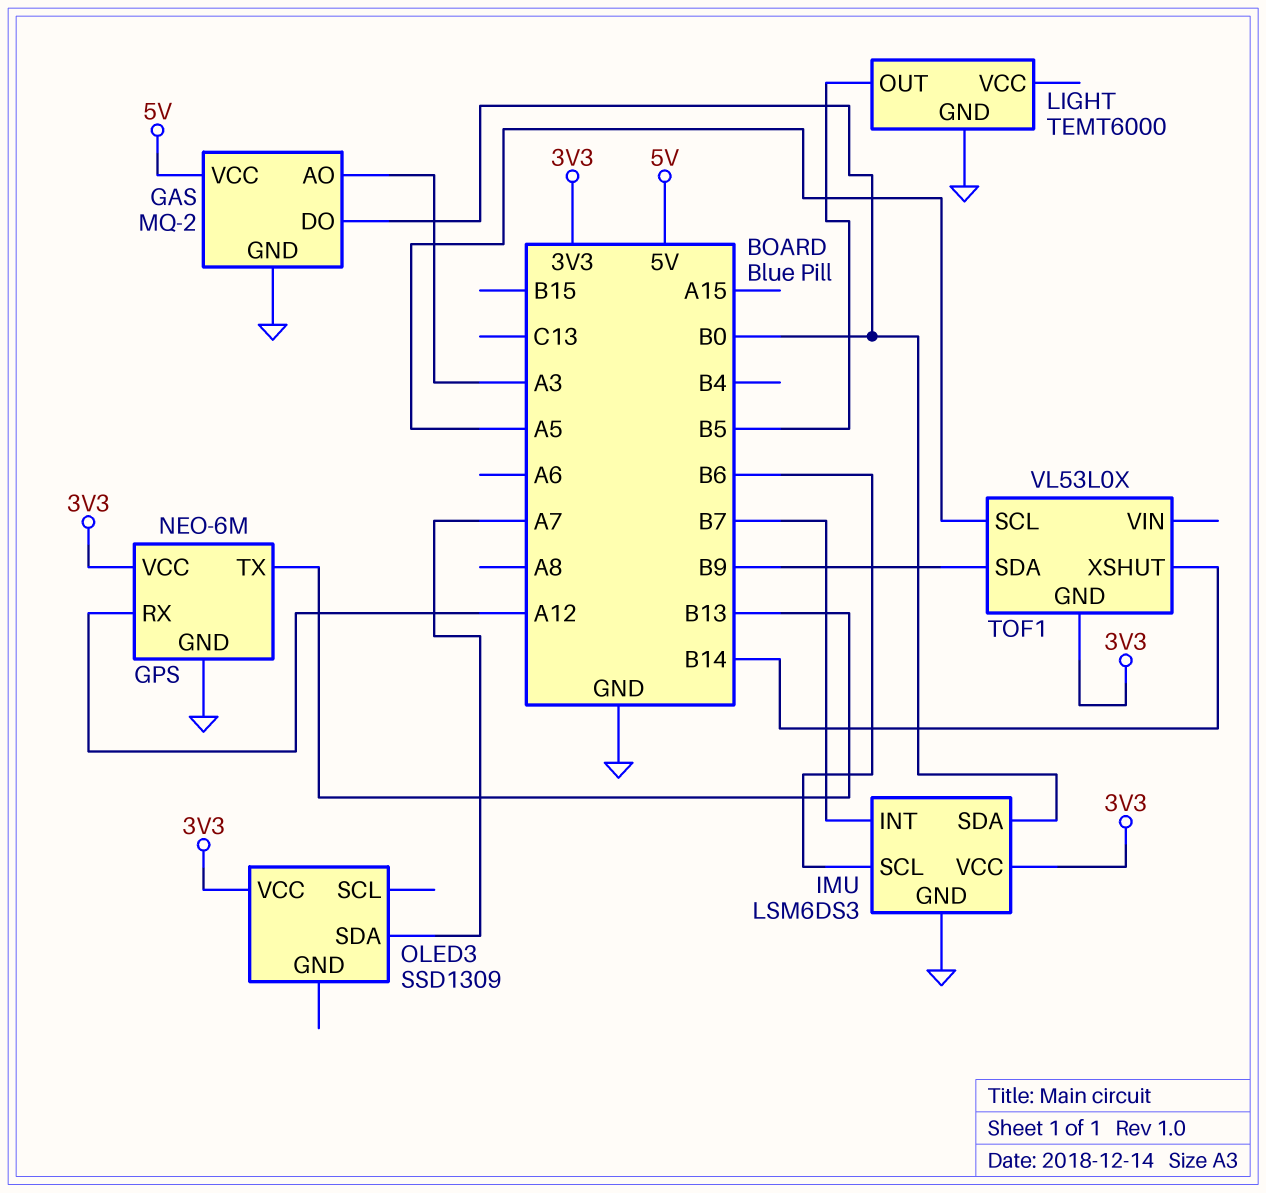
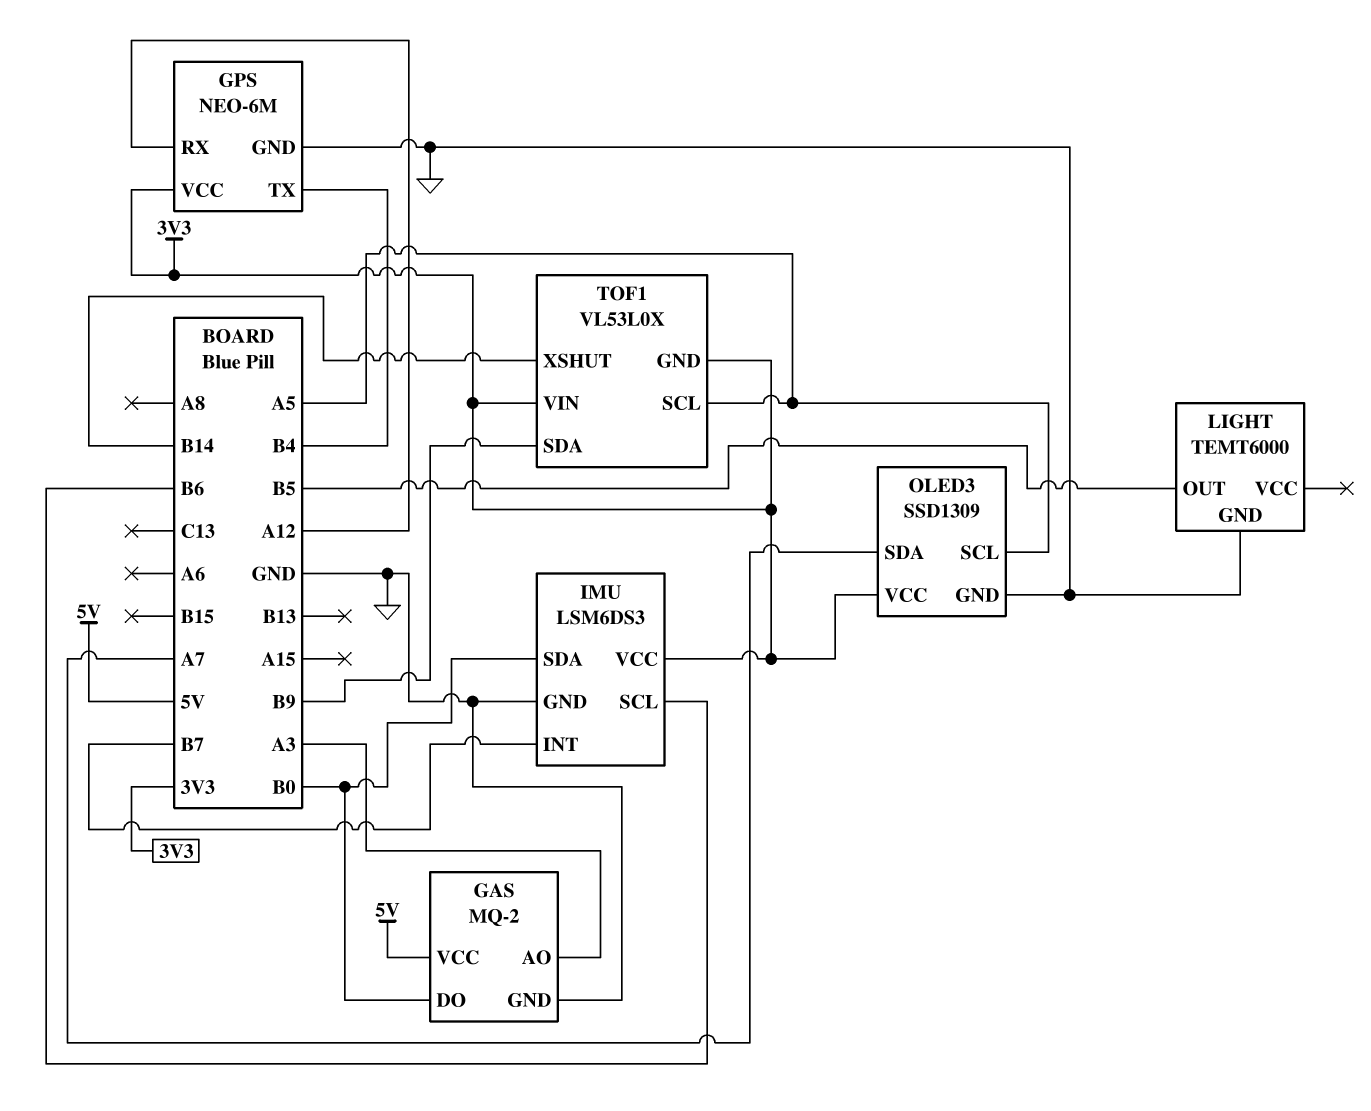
GPS pin TX: B13 -> B4
OLED3 pin GND: none -> GND
OLED3 pin SCL: none -> A5
TOF1 pin VIN: none -> 3V3

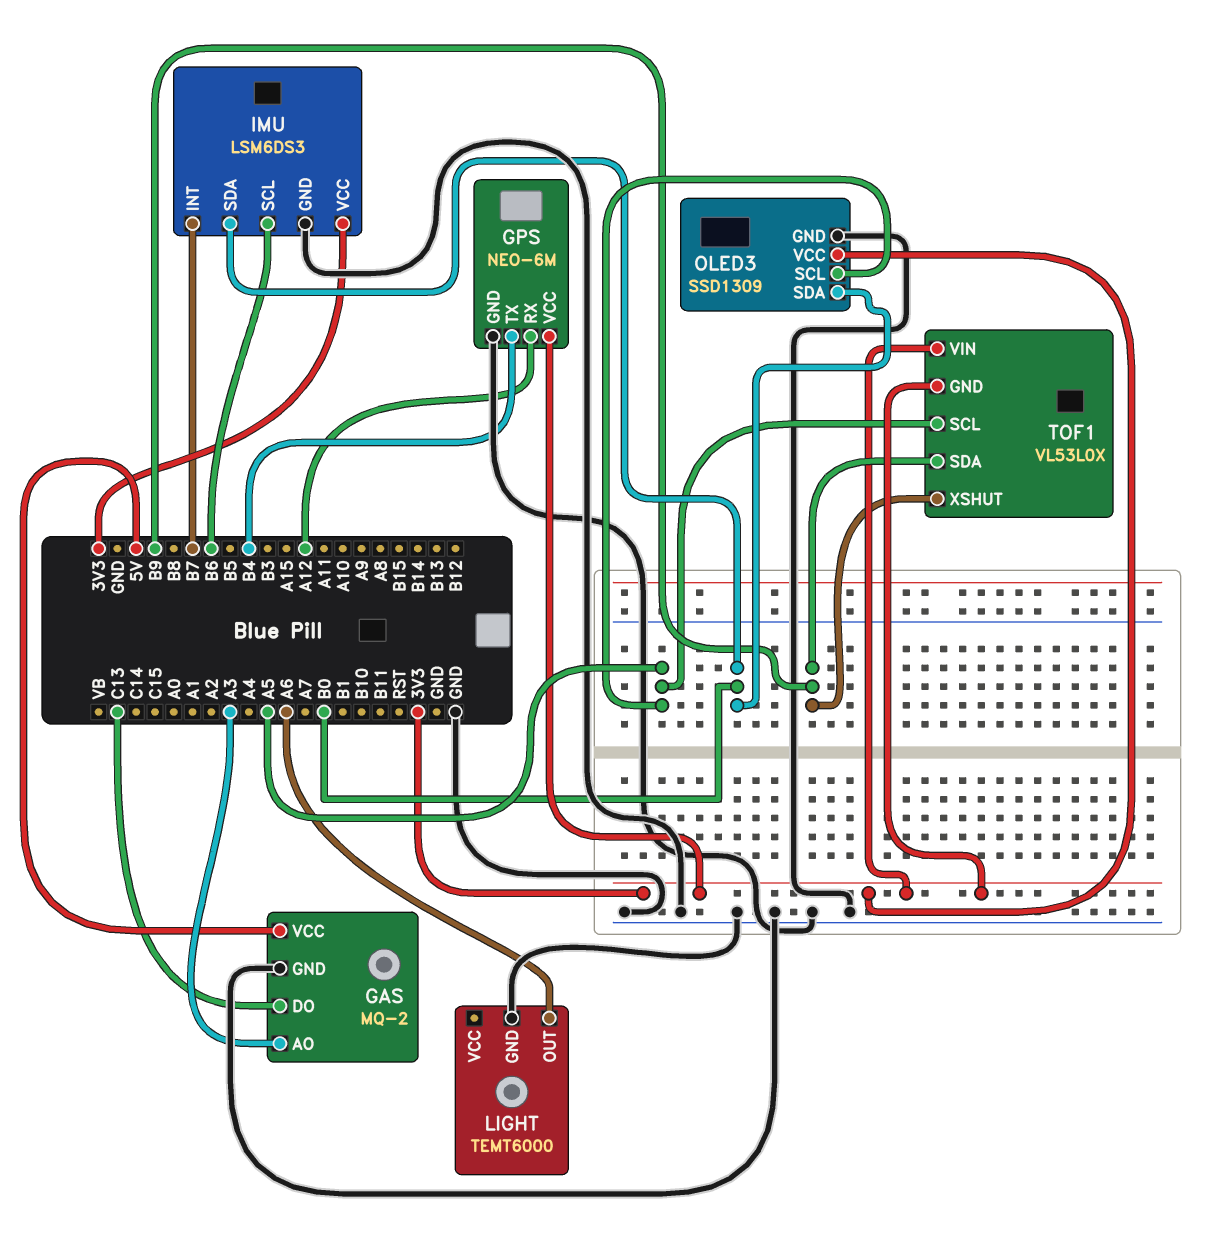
GAS pin DO: B0 -> C13
LIGHT pin OUT: B5 -> A6
OLED3 pin SDA: A7 -> B0
TOF1 pin XSHUT: B14 -> B9

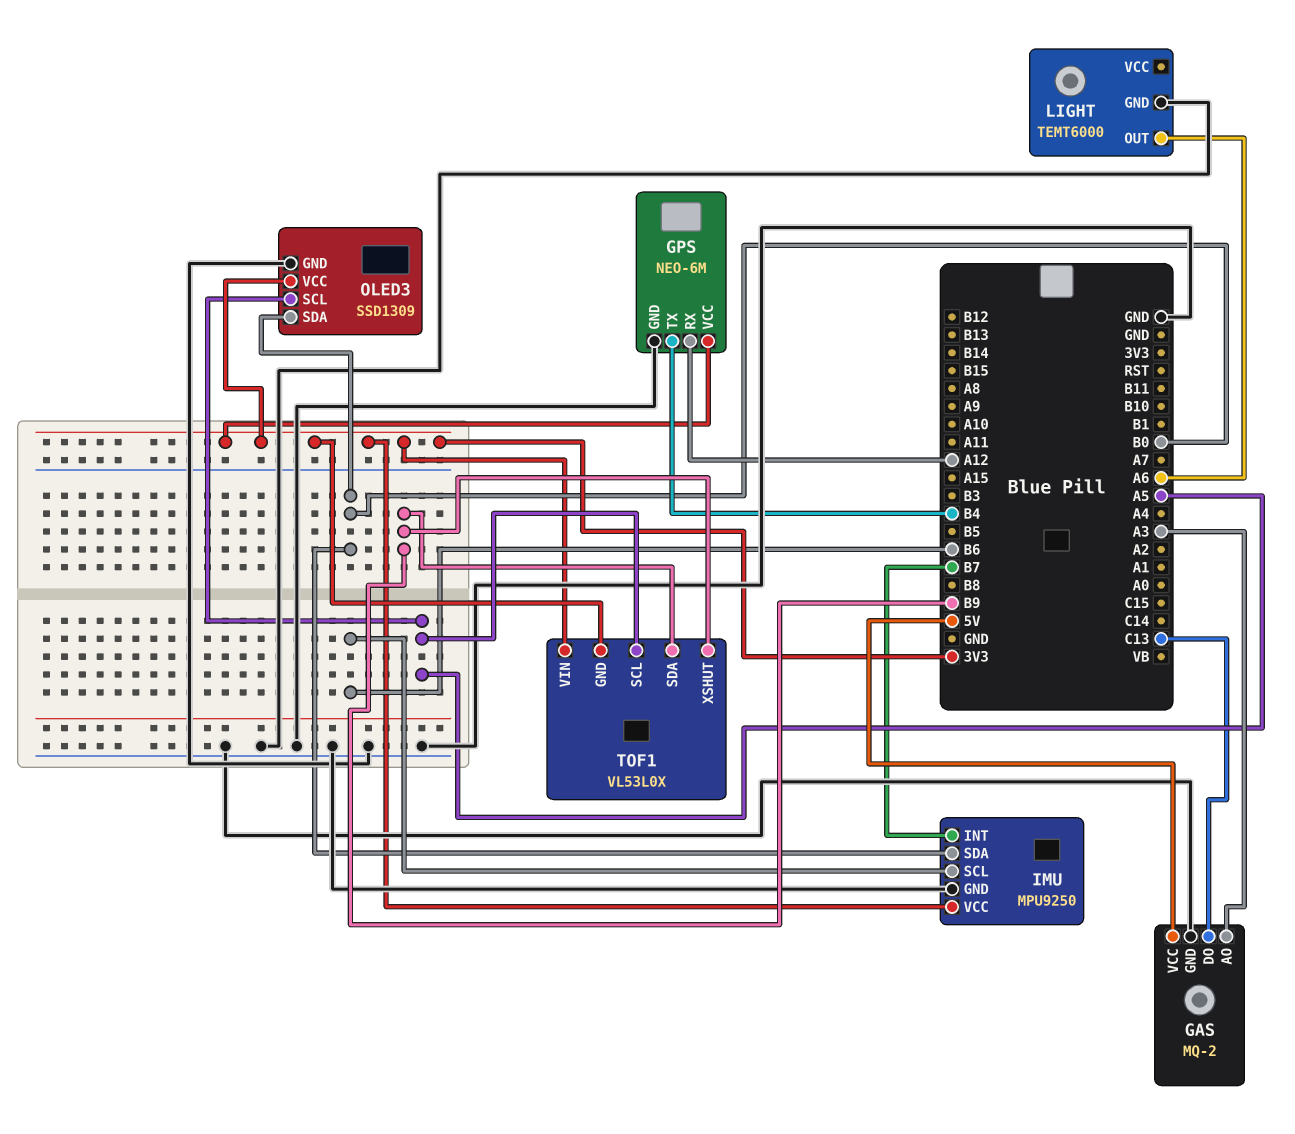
IMU: LSM6DS3 -> MPU9250

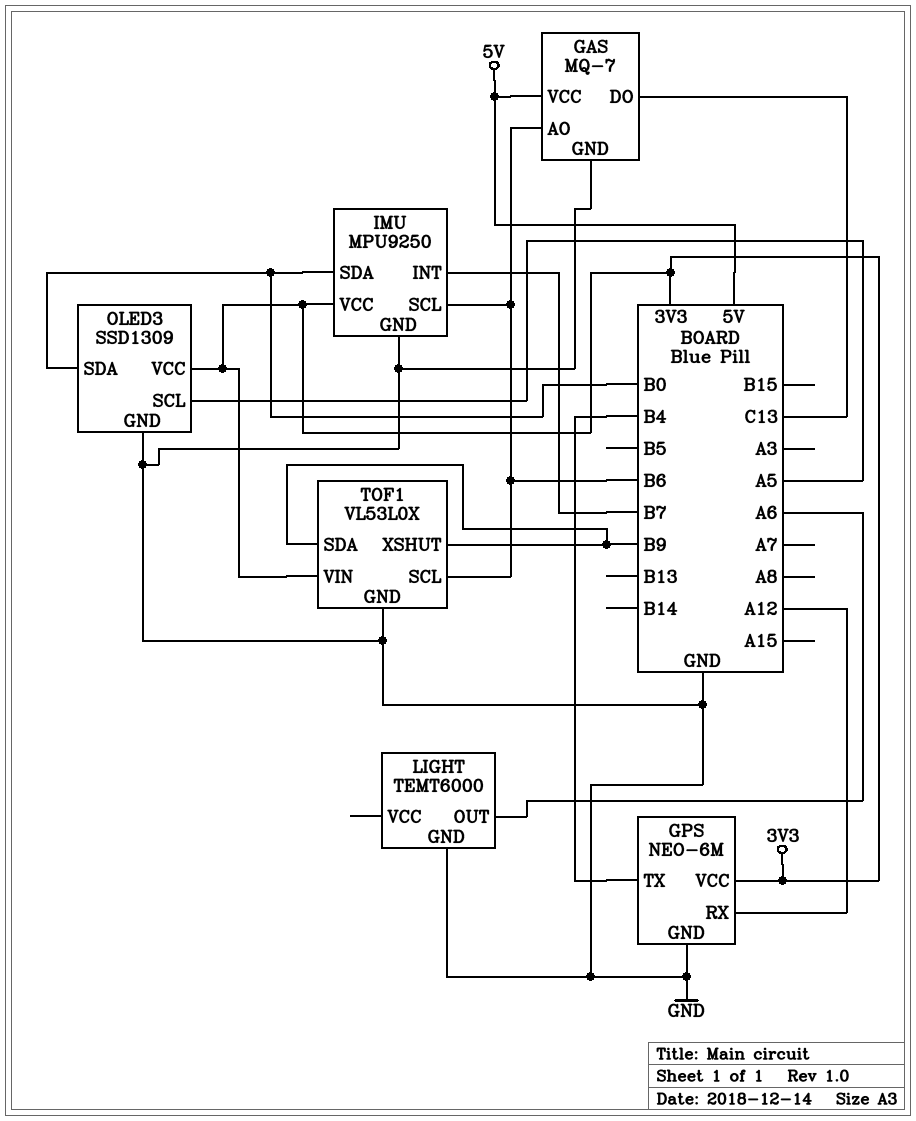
GAS: MQ-2 -> MQ-7
GAS pin AO: A3 -> B6
TOF1 pin GND: 3V3 -> GND
TOF1 pin SCL: A5 -> B6

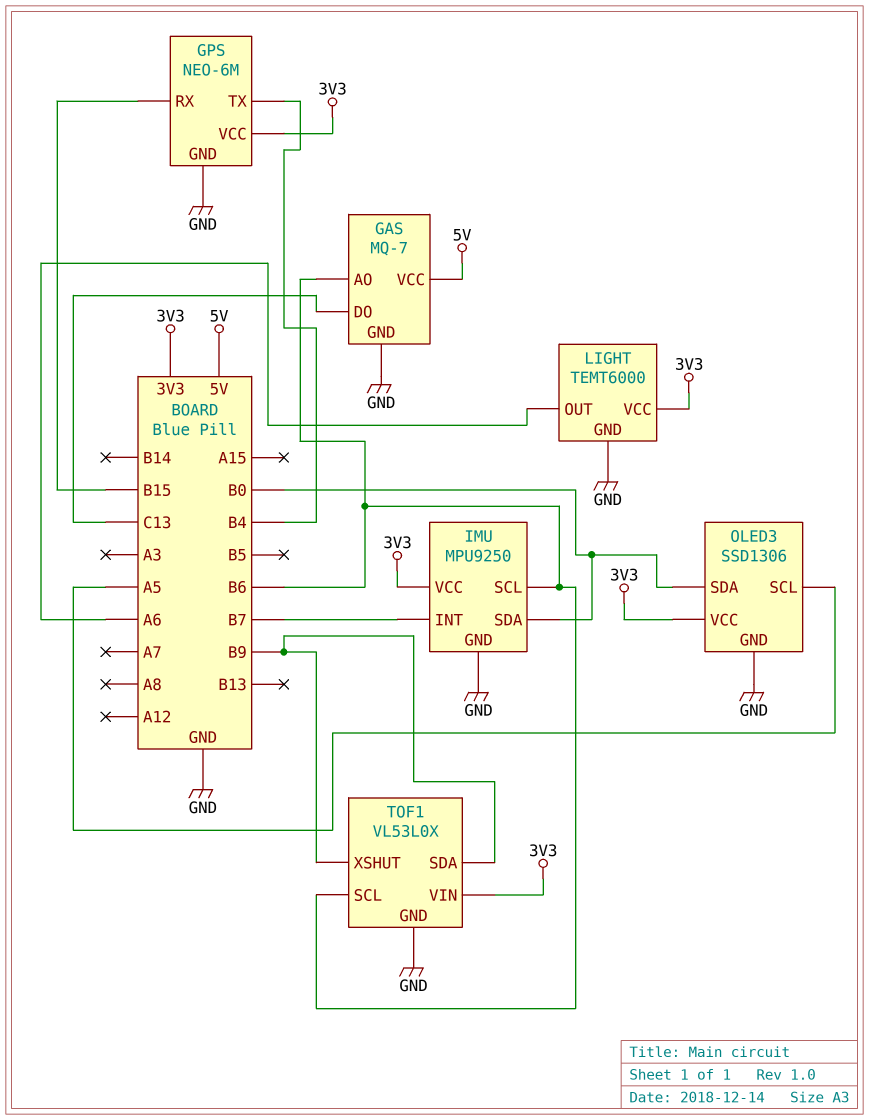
GPS pin RX: A12 -> B15
LIGHT pin VCC: none -> 3V3
OLED3: SSD1309 -> SSD1306

